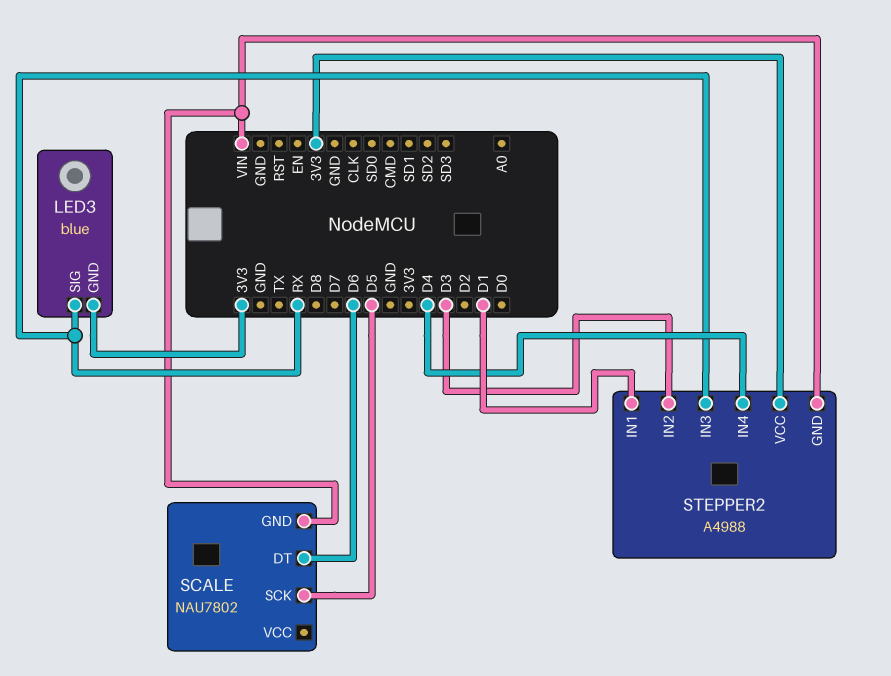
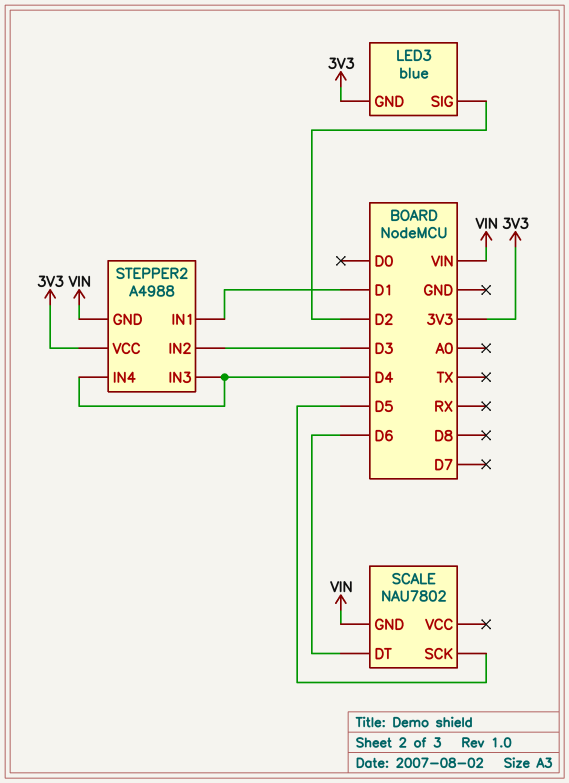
LED3 pin SIG: RX -> D2
STEPPER2 pin IN3: RX -> D4

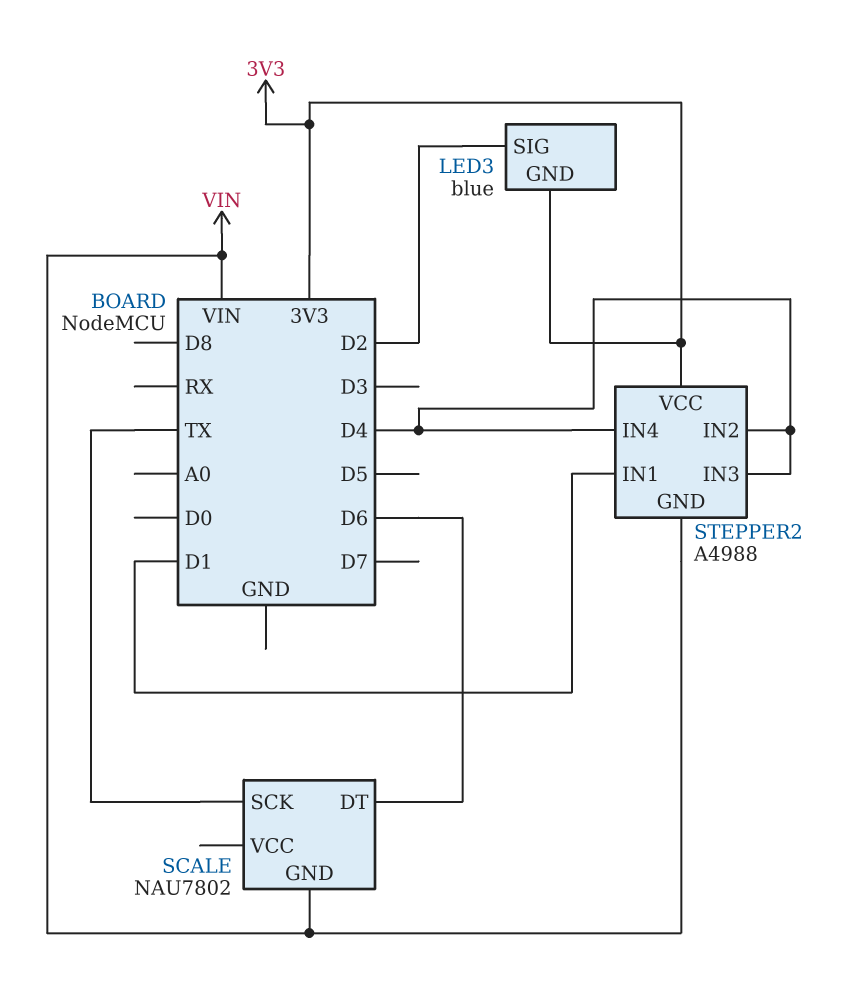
SCALE pin SCK: D5 -> TX
STEPPER2 pin IN2: D3 -> D4

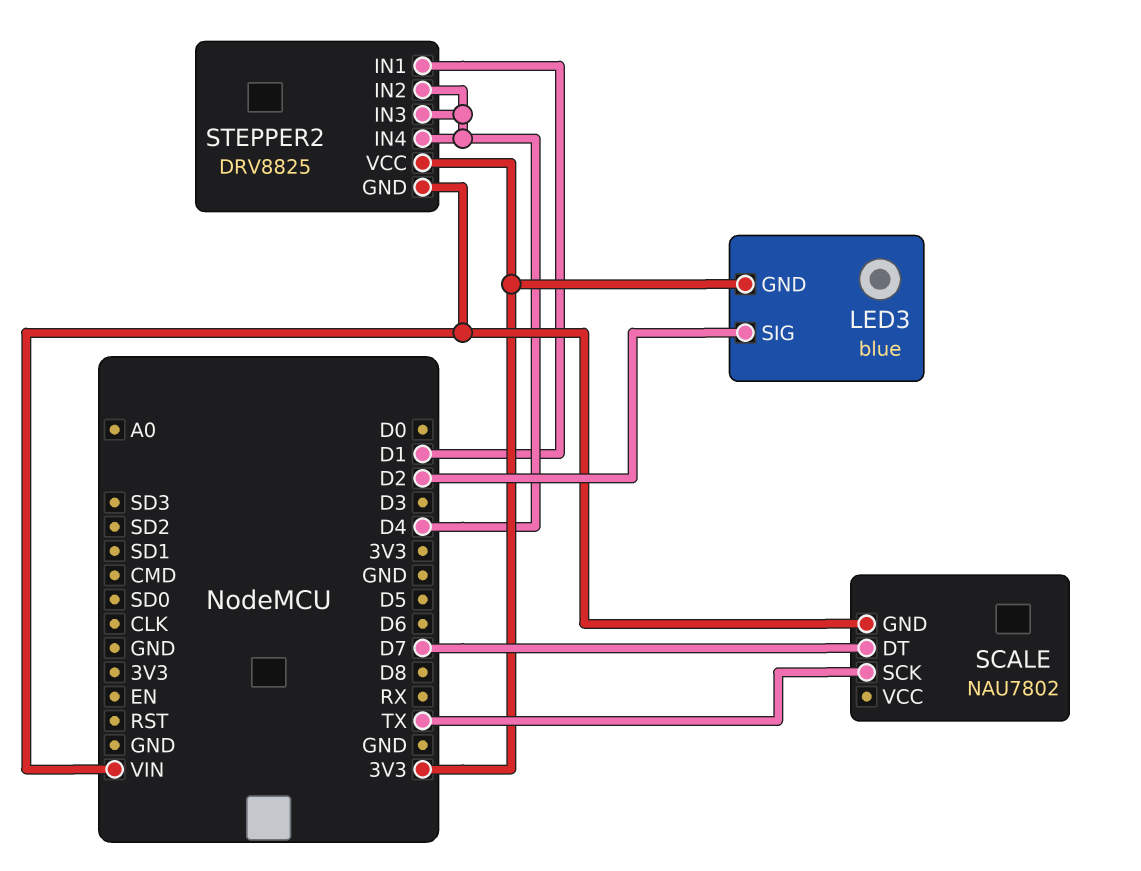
SCALE pin DT: D6 -> D7
STEPPER2: A4988 -> DRV8825

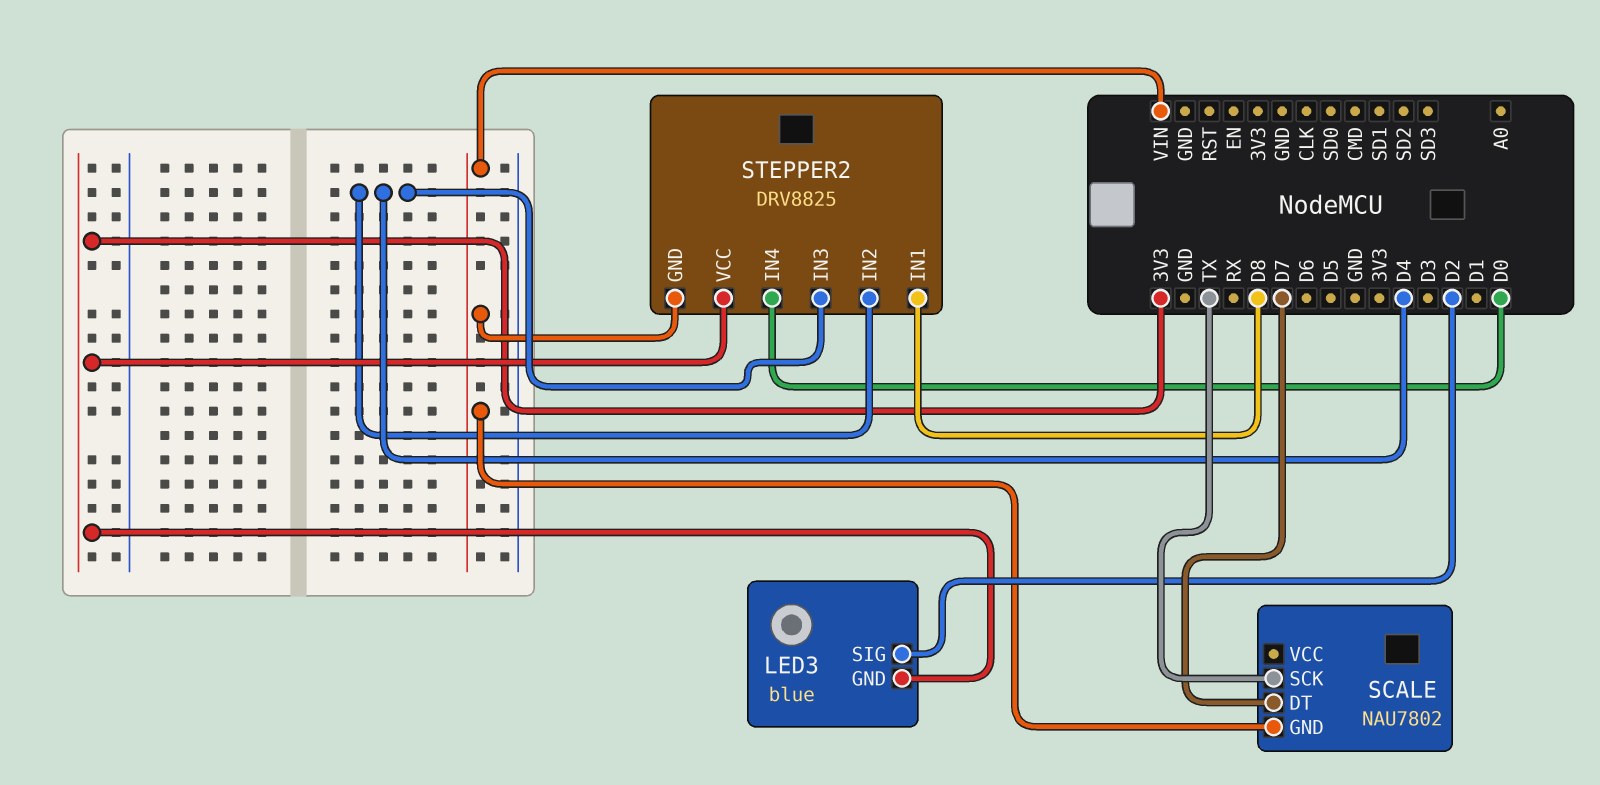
STEPPER2 pin IN1: D1 -> D8
STEPPER2 pin IN4: D4 -> D0

